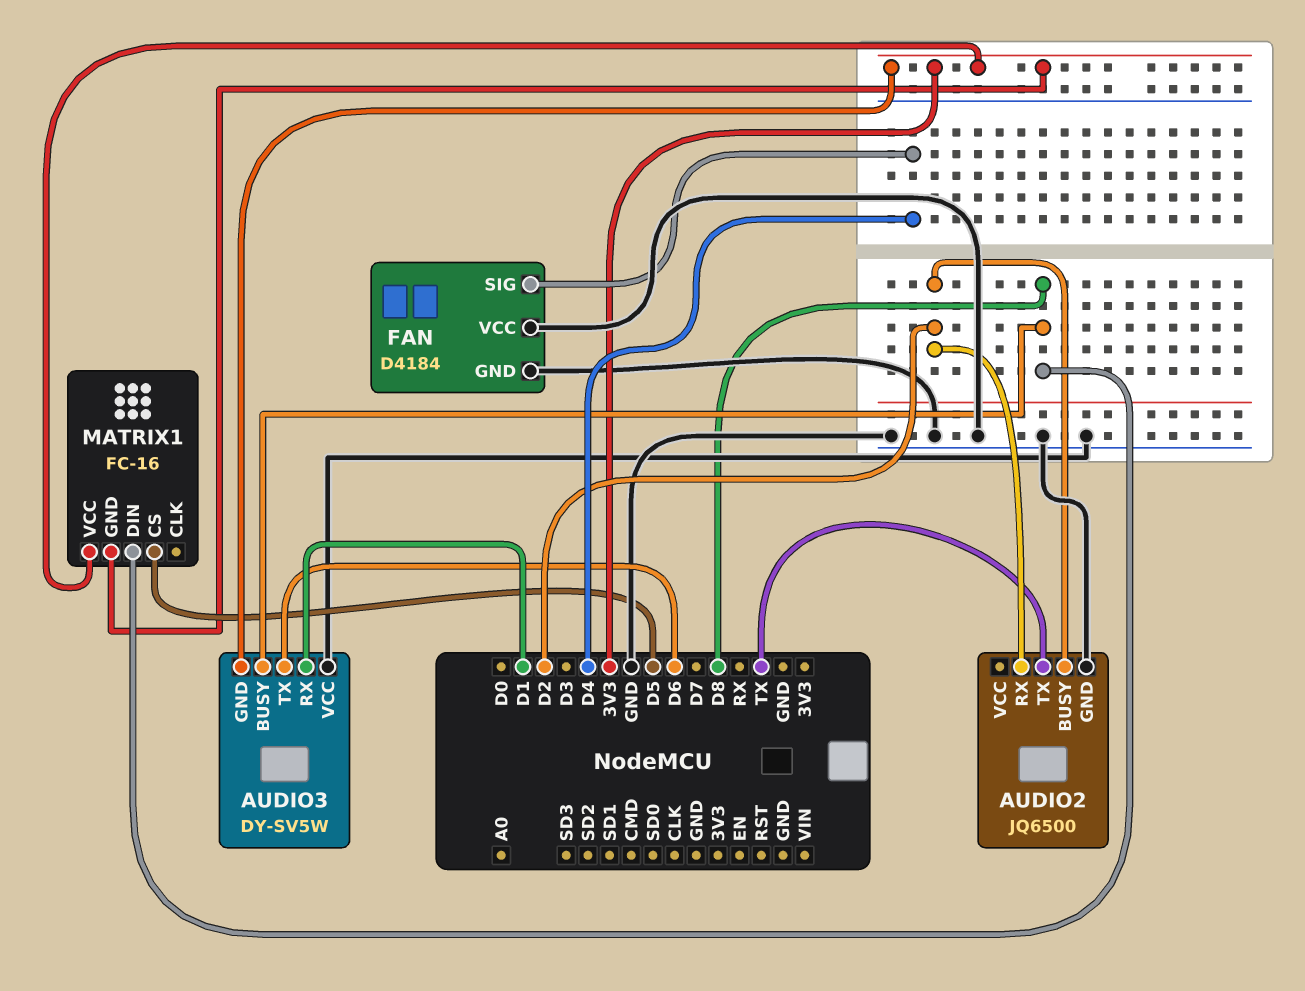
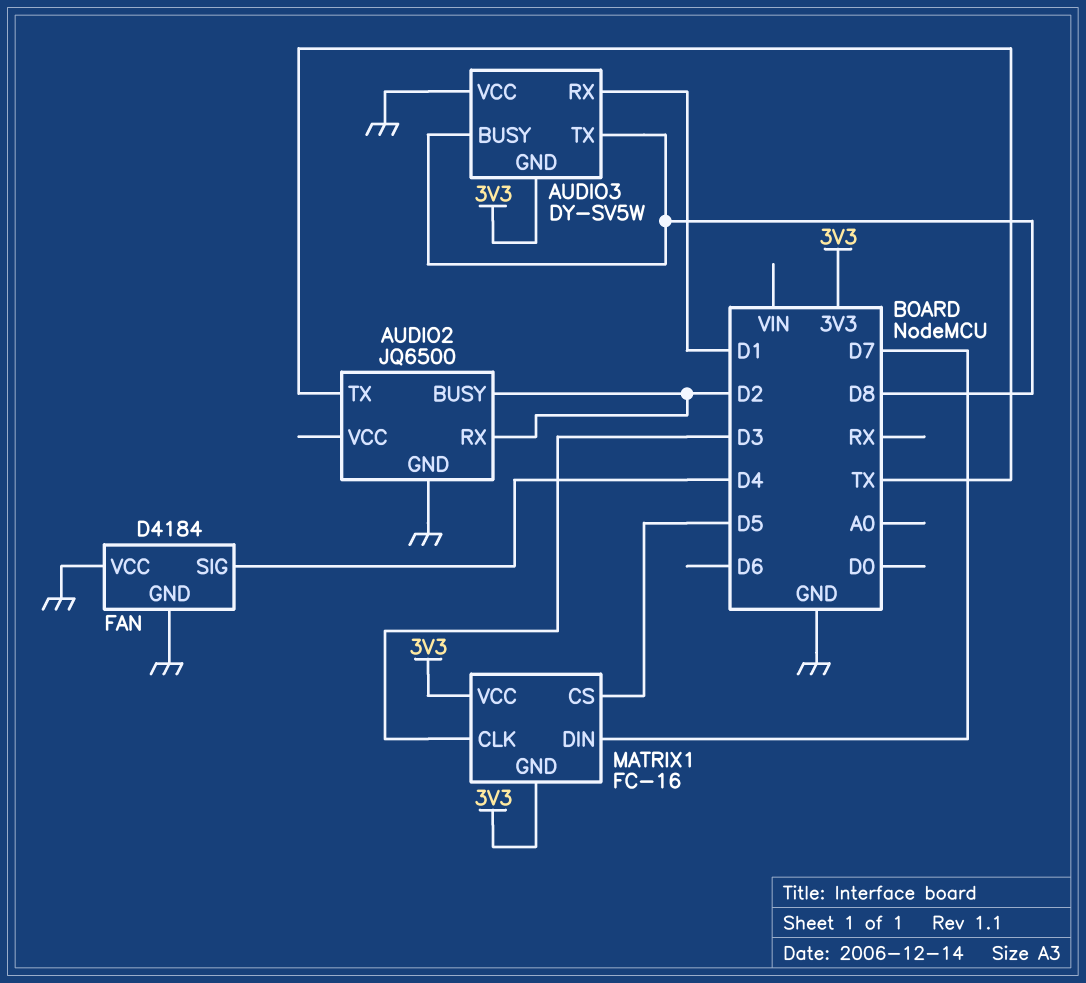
AUDIO3 pin TX: D6 -> D8
MATRIX1 pin CLK: none -> D3
MATRIX1 pin DIN: D8 -> D7

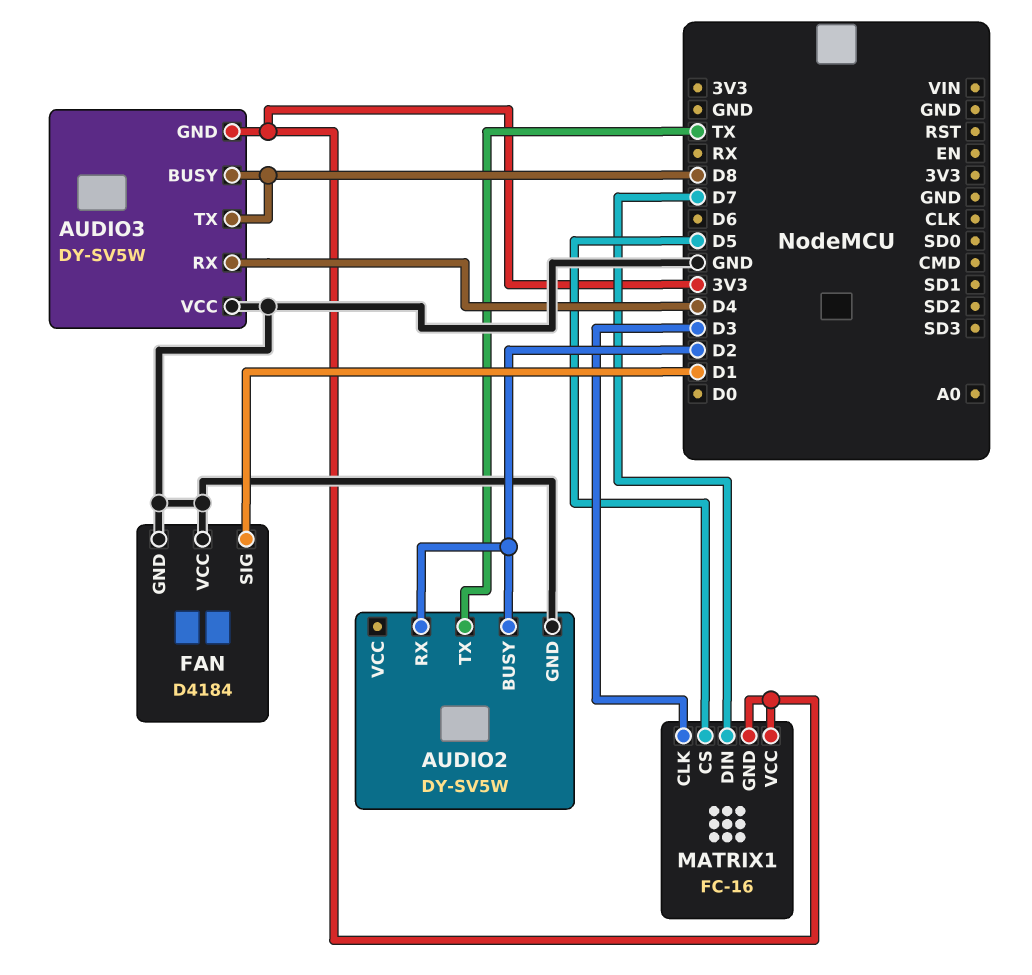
AUDIO2: JQ6500 -> DY-SV5W
AUDIO3 pin RX: D1 -> D4
FAN pin SIG: D4 -> D1

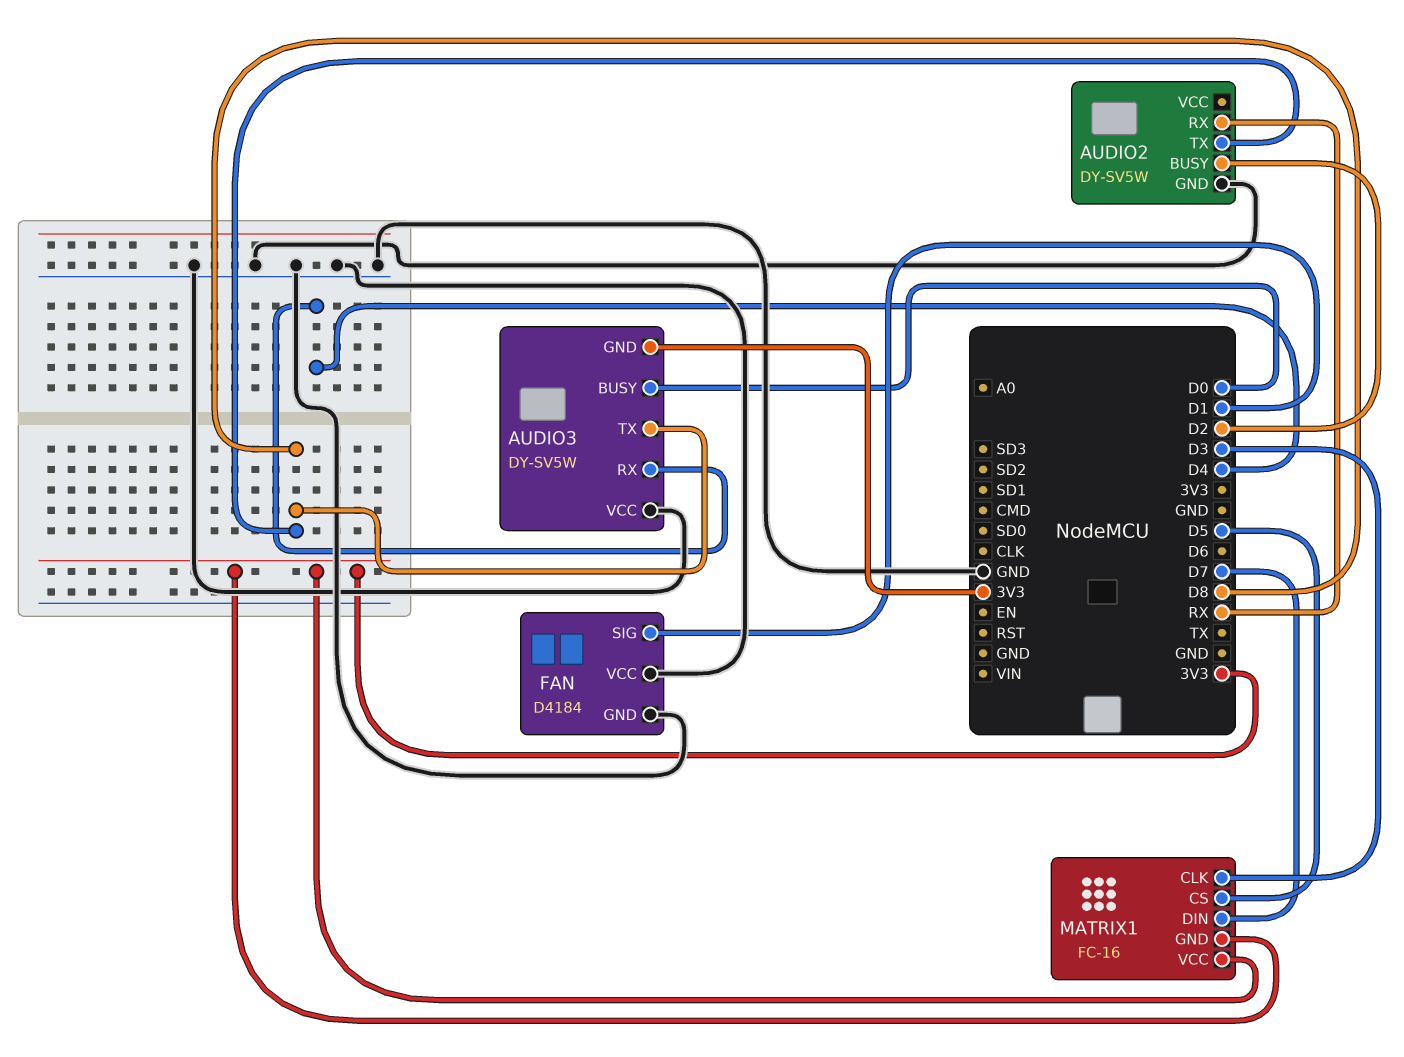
AUDIO2 pin RX: D2 -> RX
AUDIO2 pin TX: TX -> D8
AUDIO3 pin BUSY: D8 -> D0

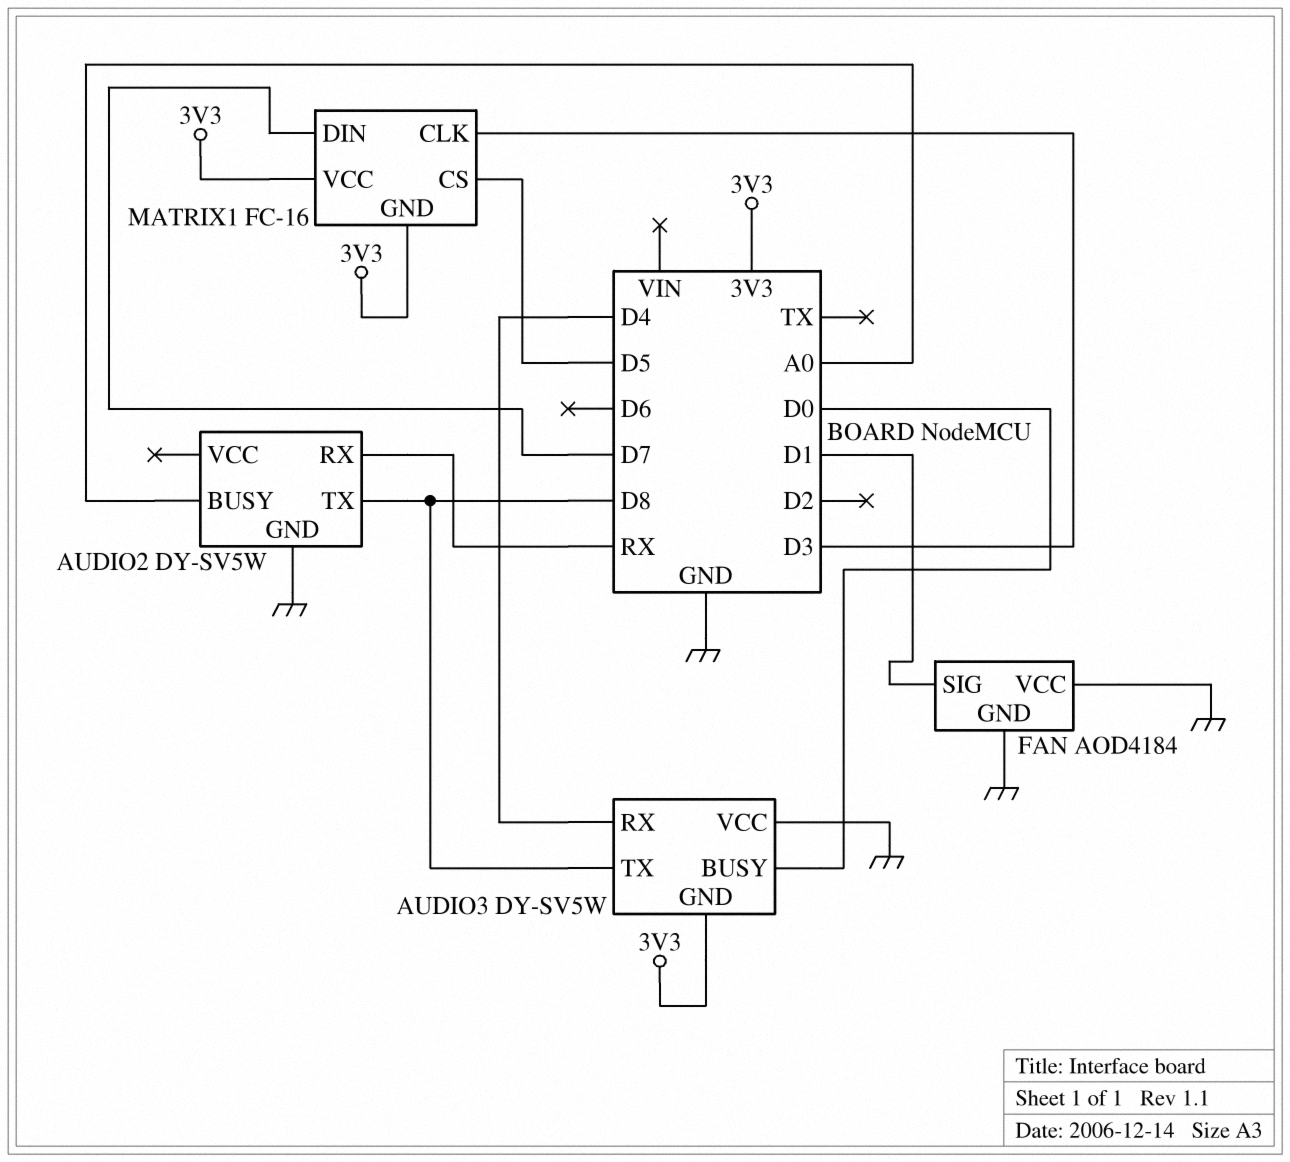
AUDIO2 pin BUSY: D2 -> A0
FAN: D4184 -> AOD4184

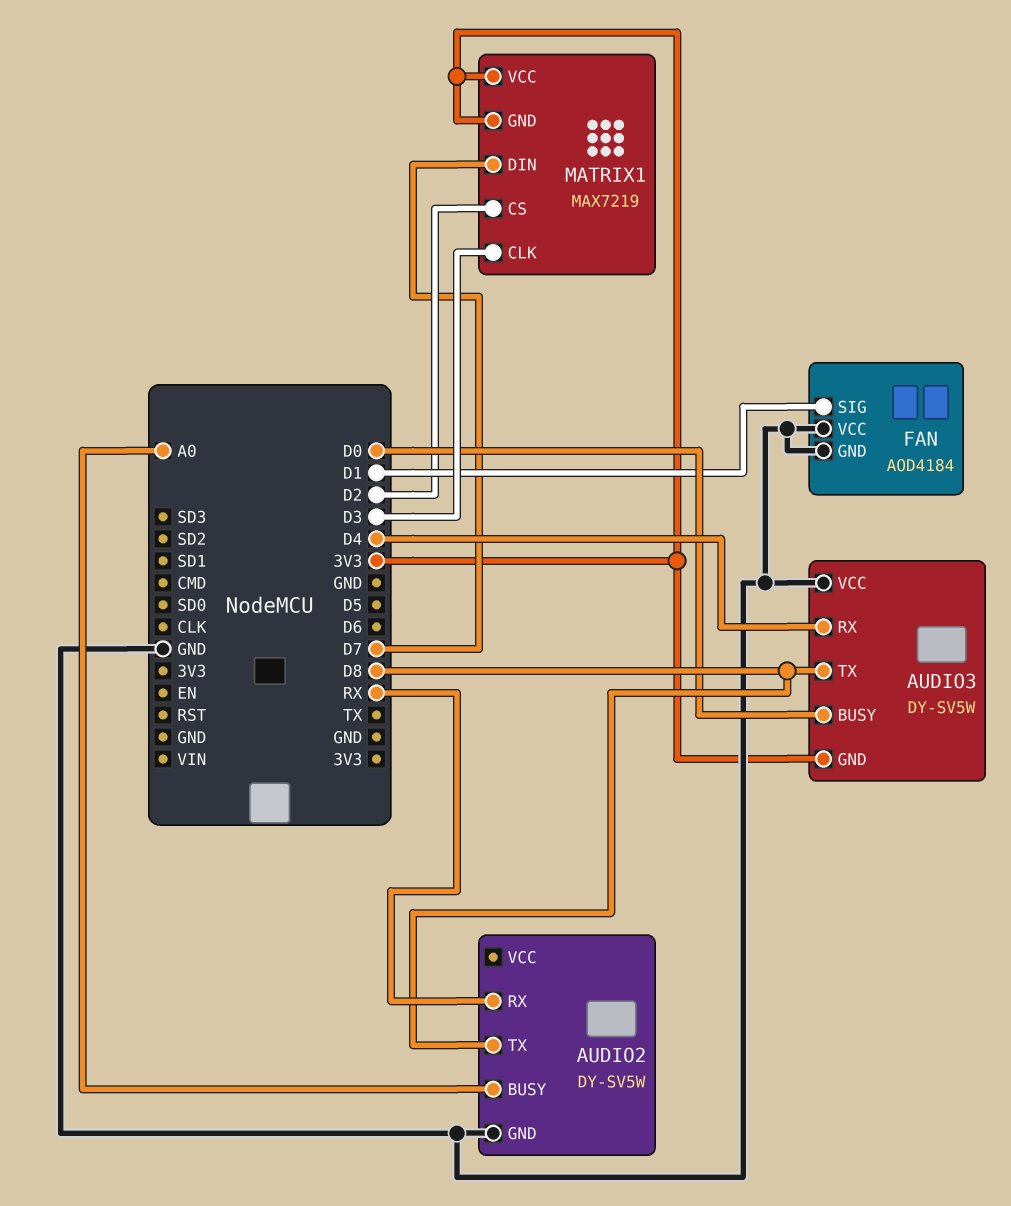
MATRIX1: FC-16 -> MAX7219
MATRIX1 pin CS: D5 -> D2

